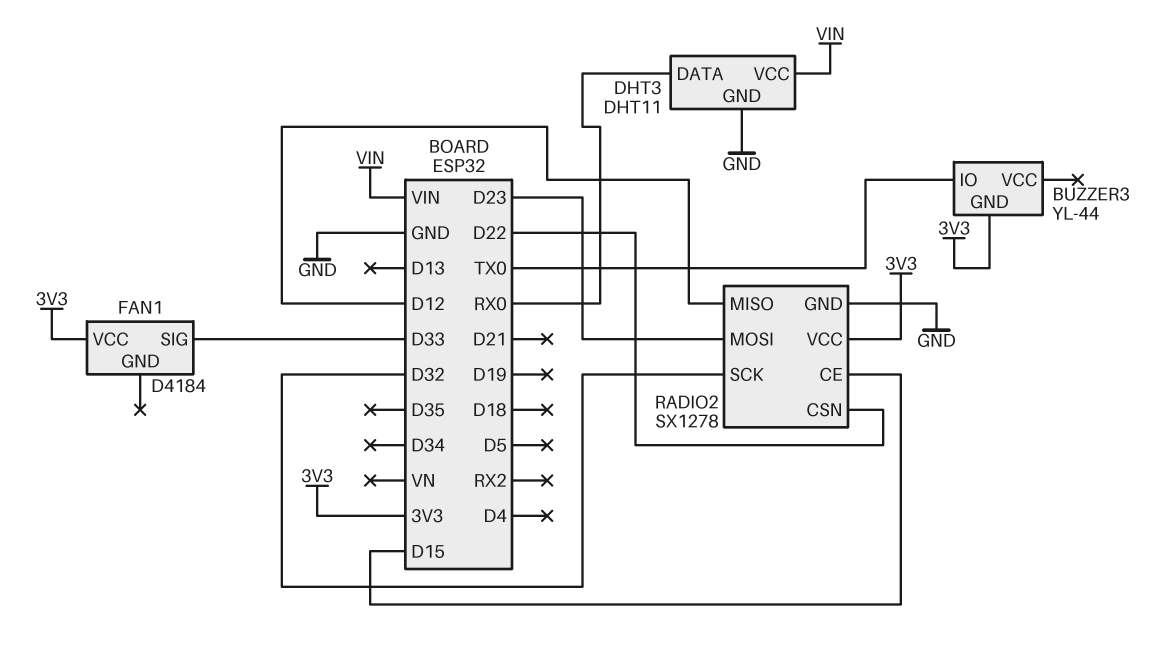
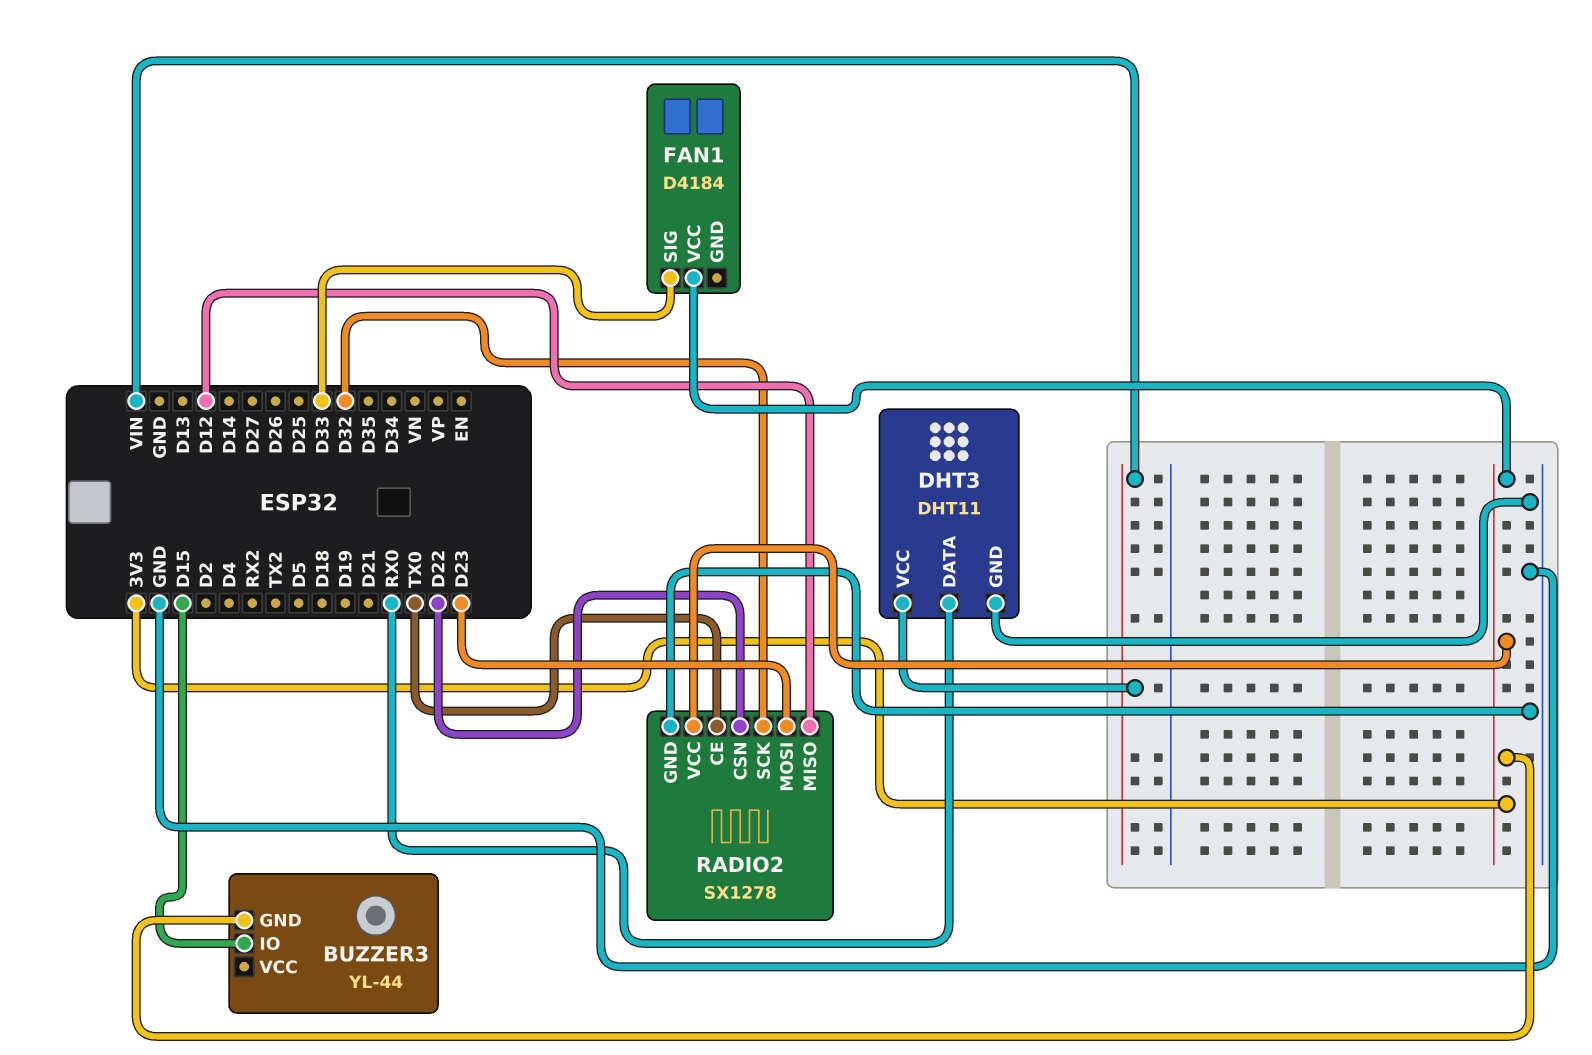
BUZZER3 pin IO: TX0 -> D15
RADIO2 pin CE: D15 -> TX0

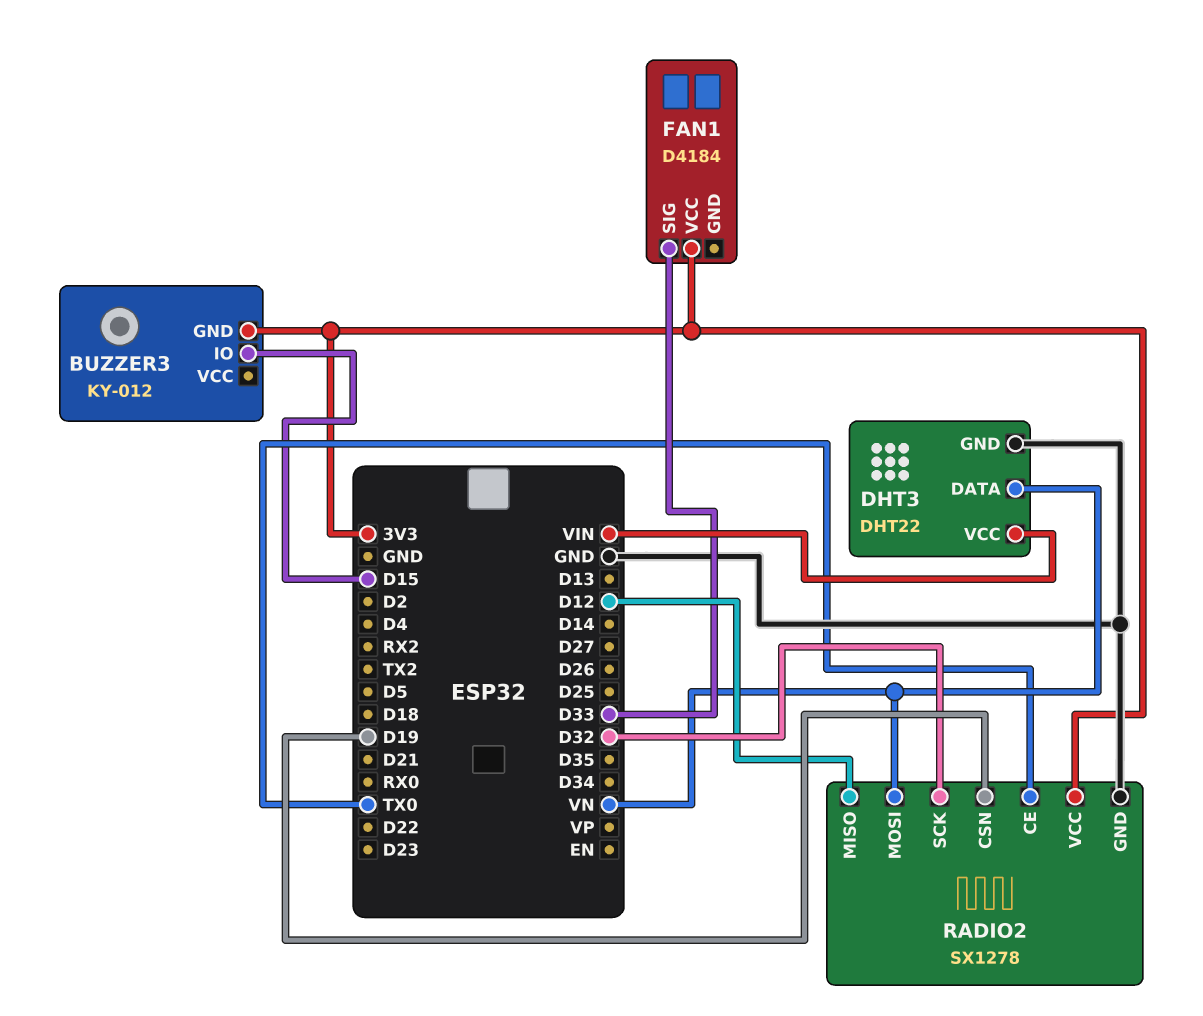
BUZZER3: YL-44 -> KY-012
DHT3: DHT11 -> DHT22
DHT3 pin DATA: RX0 -> VN
RADIO2 pin CSN: D22 -> D19
RADIO2 pin MOSI: D23 -> VN

